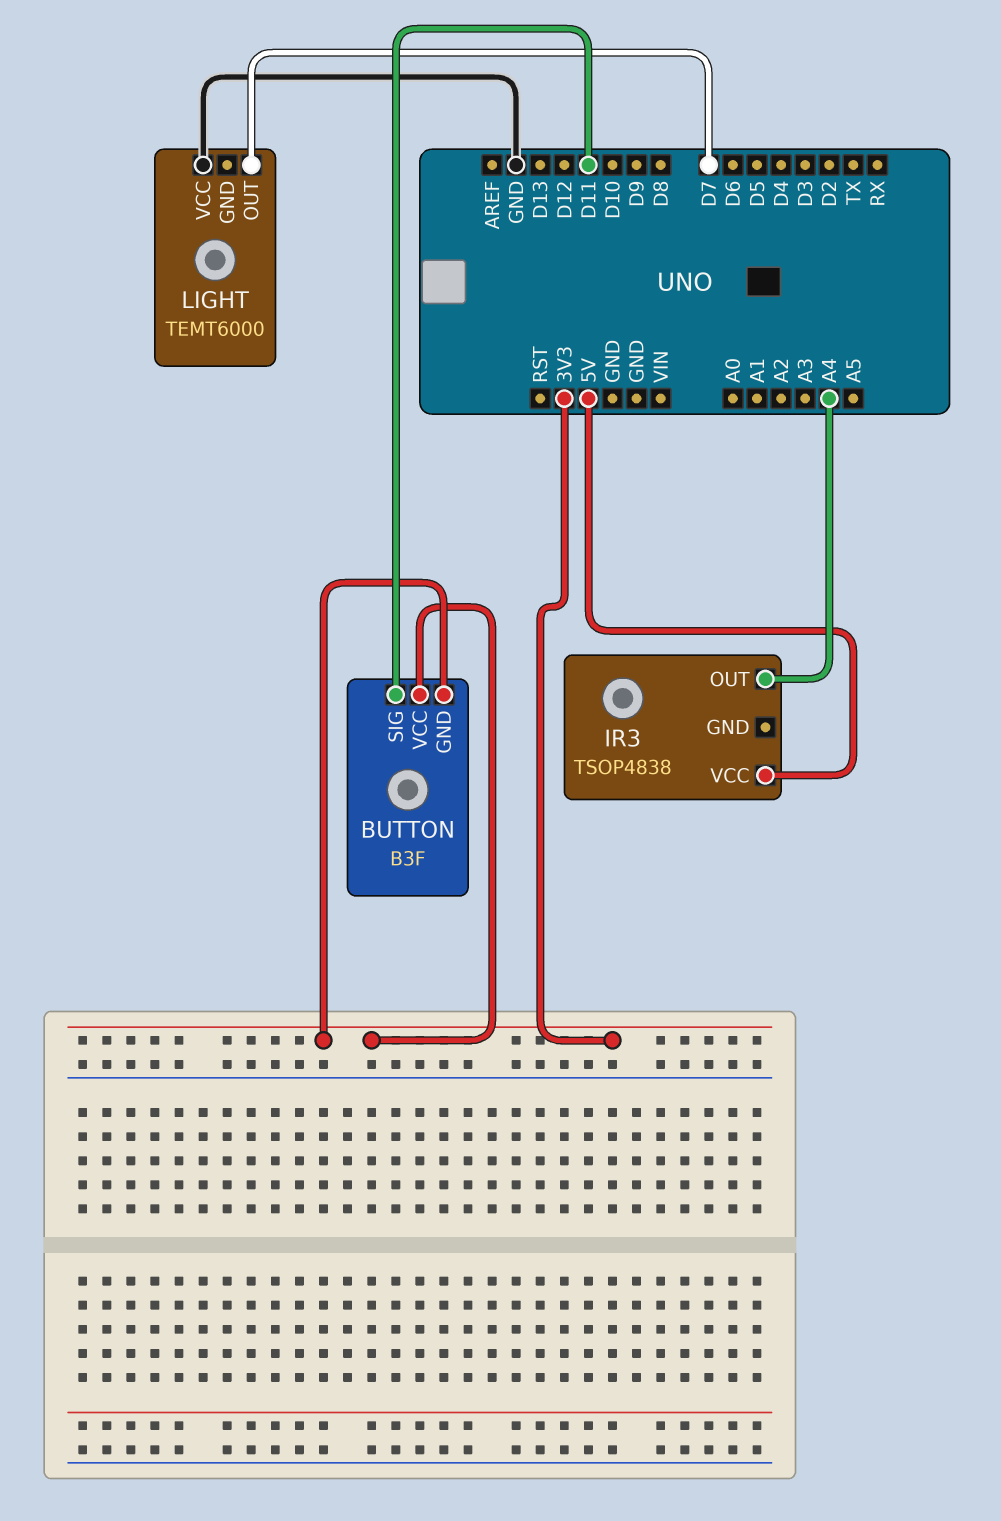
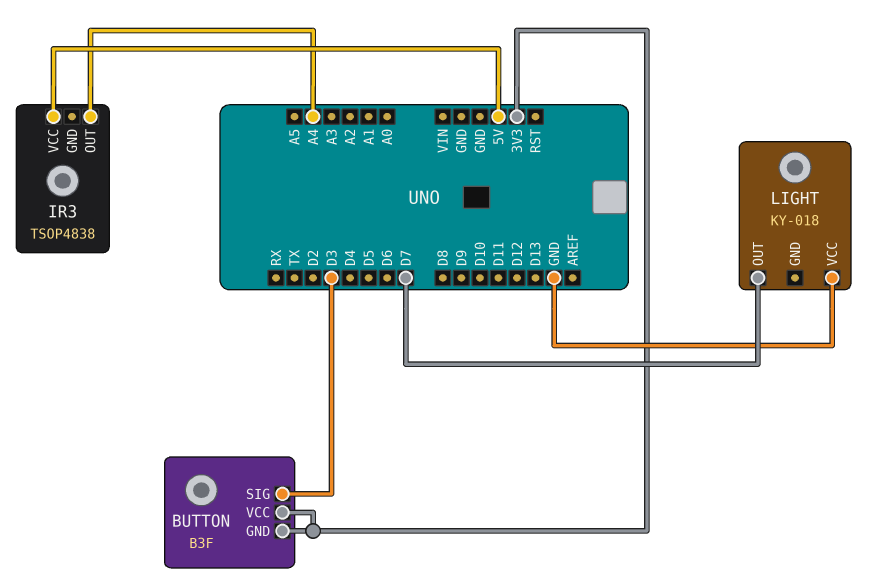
BUTTON pin SIG: D11 -> D3
LIGHT: TEMT6000 -> KY-018

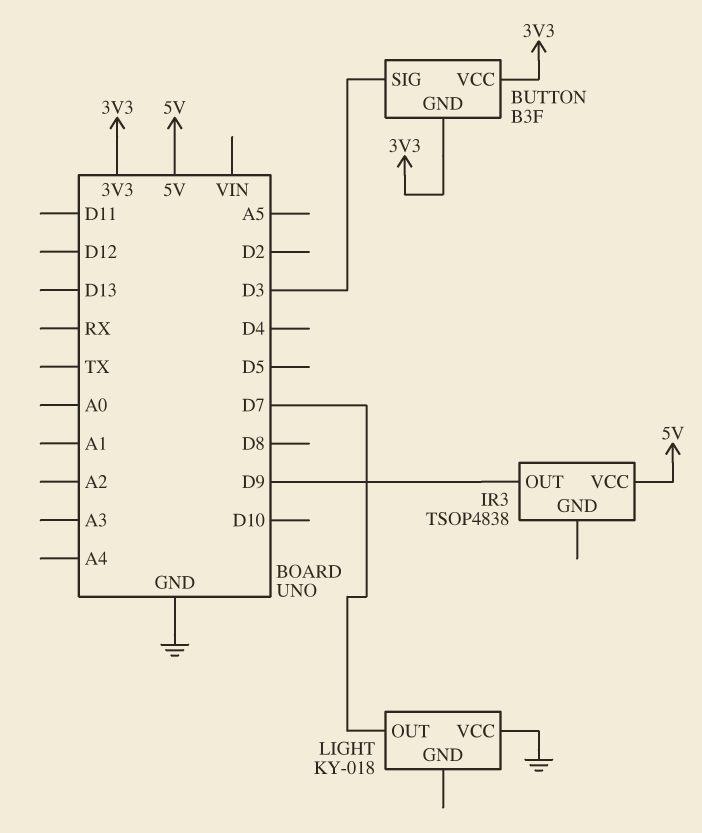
IR3 pin OUT: A4 -> D9

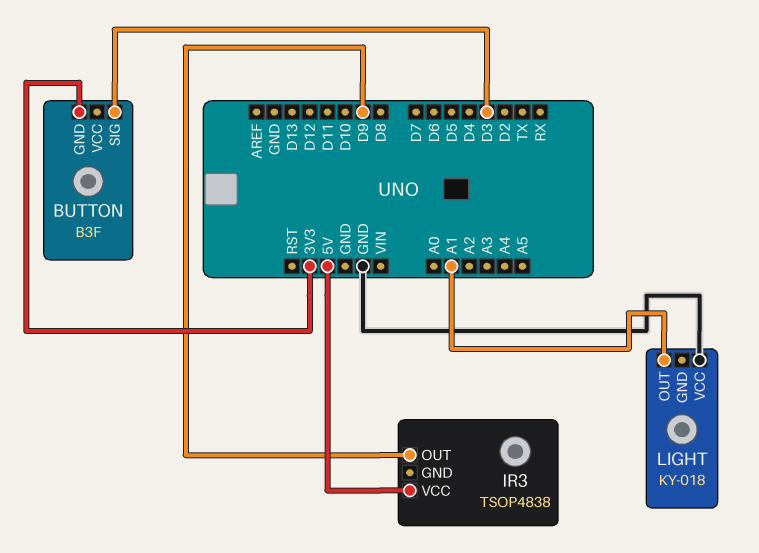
BUTTON pin VCC: 3V3 -> none
LIGHT pin OUT: D7 -> A1

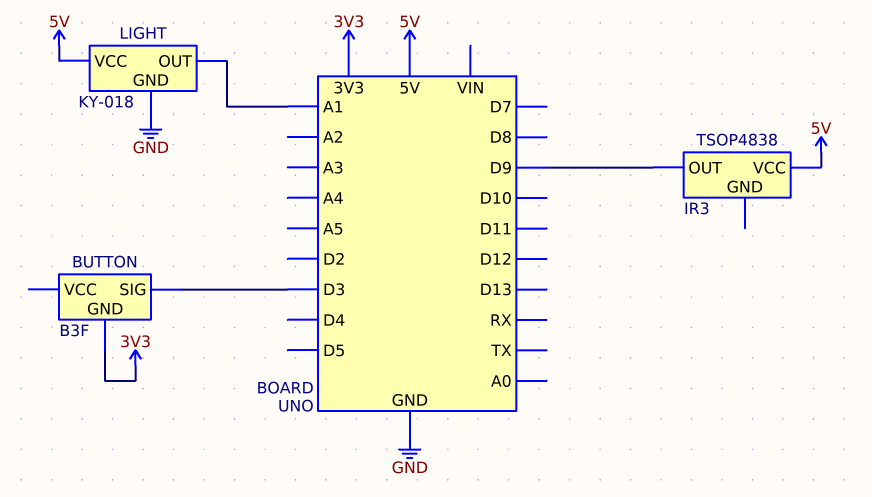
LIGHT pin GND: none -> GND
LIGHT pin VCC: GND -> 5V

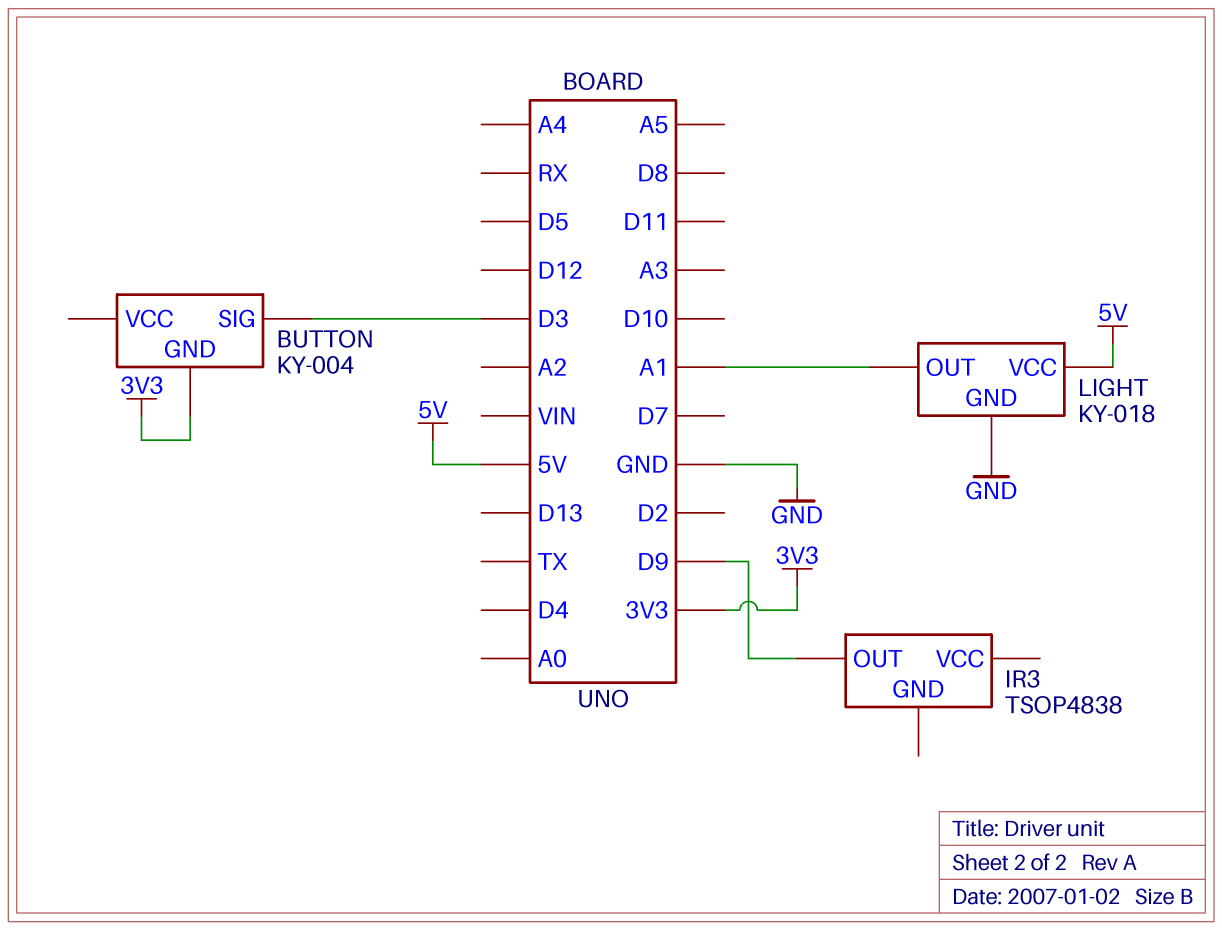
BUTTON: B3F -> KY-004
IR3 pin VCC: 5V -> none

